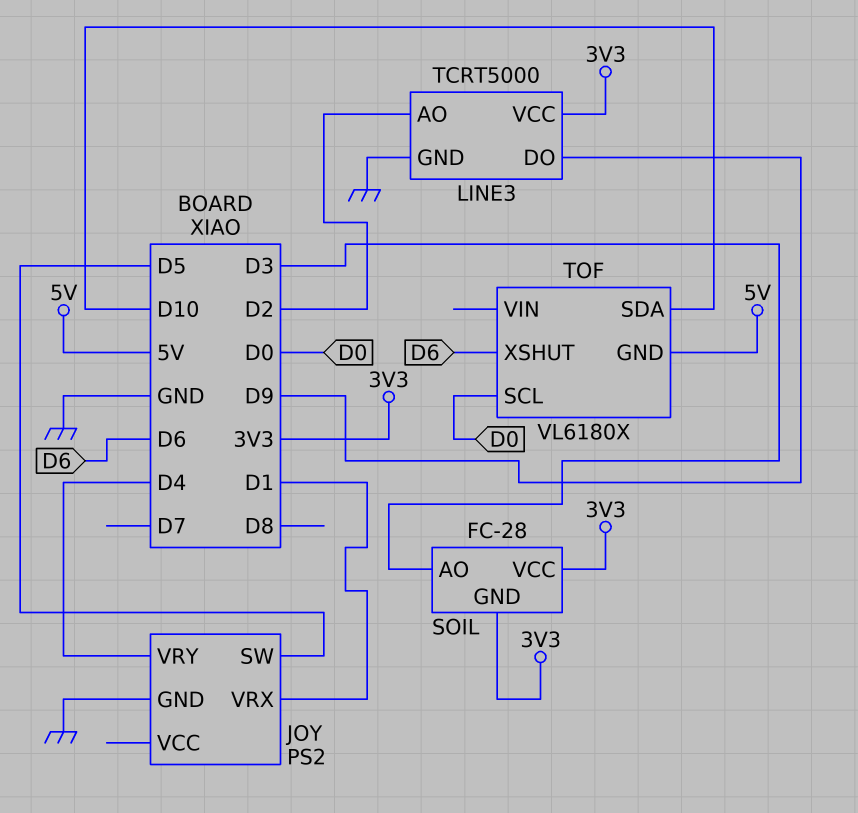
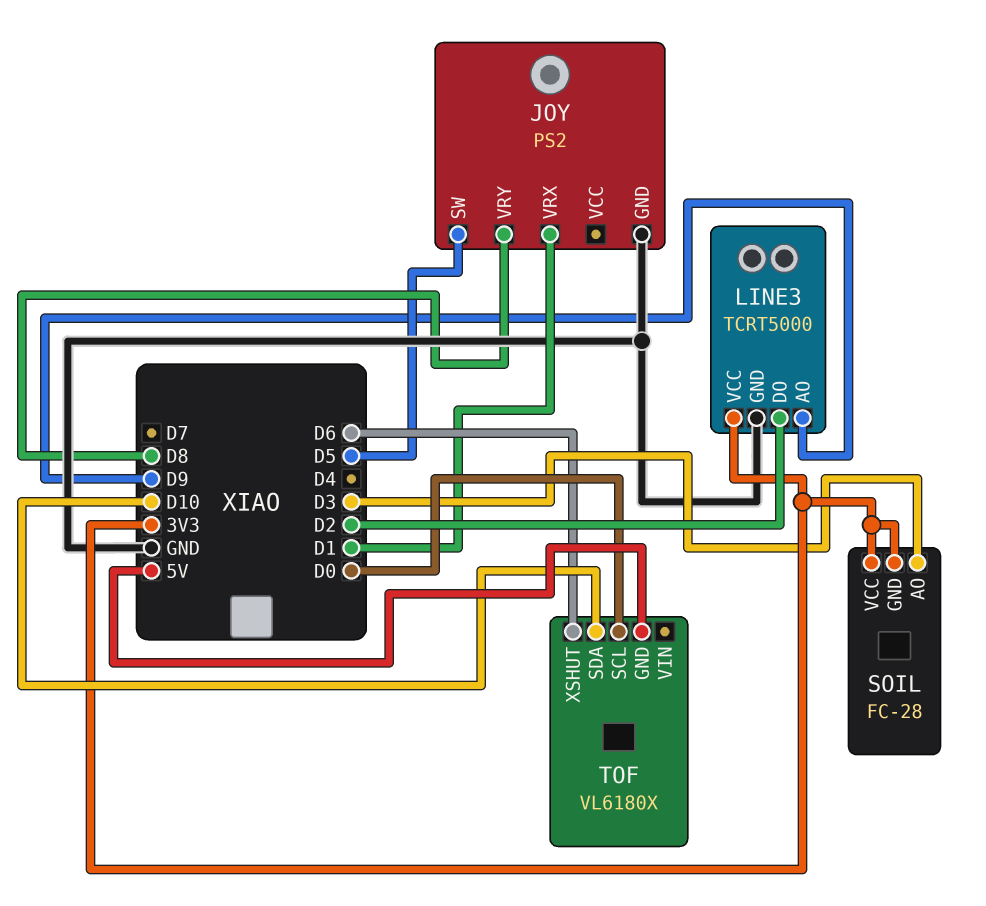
JOY pin VRY: D4 -> D8
LINE3 pin AO: D2 -> D9
LINE3 pin DO: D9 -> D2

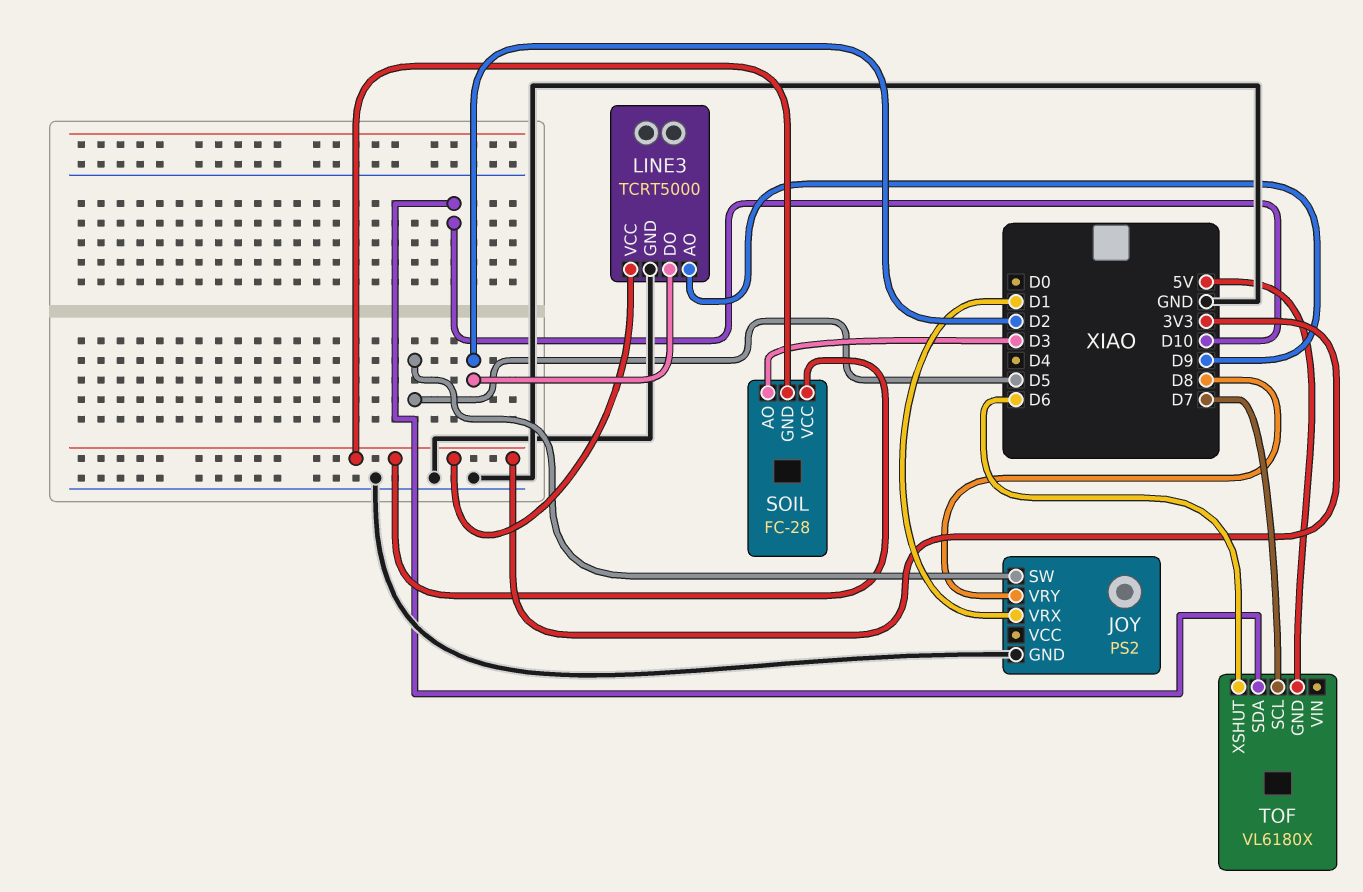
TOF pin SCL: D0 -> D7

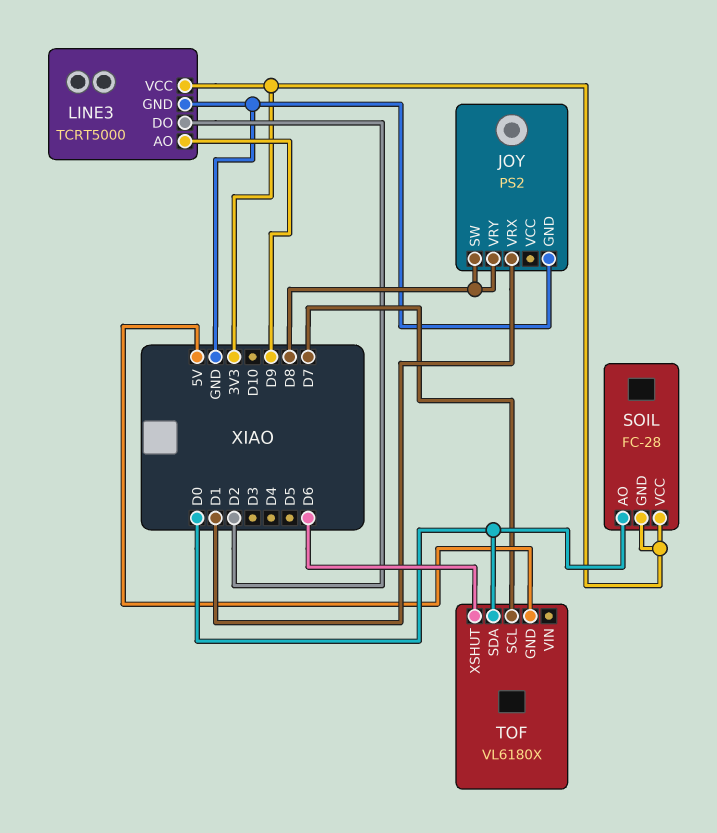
JOY pin SW: D5 -> D8
SOIL pin AO: D3 -> D0
TOF pin SDA: D10 -> D0

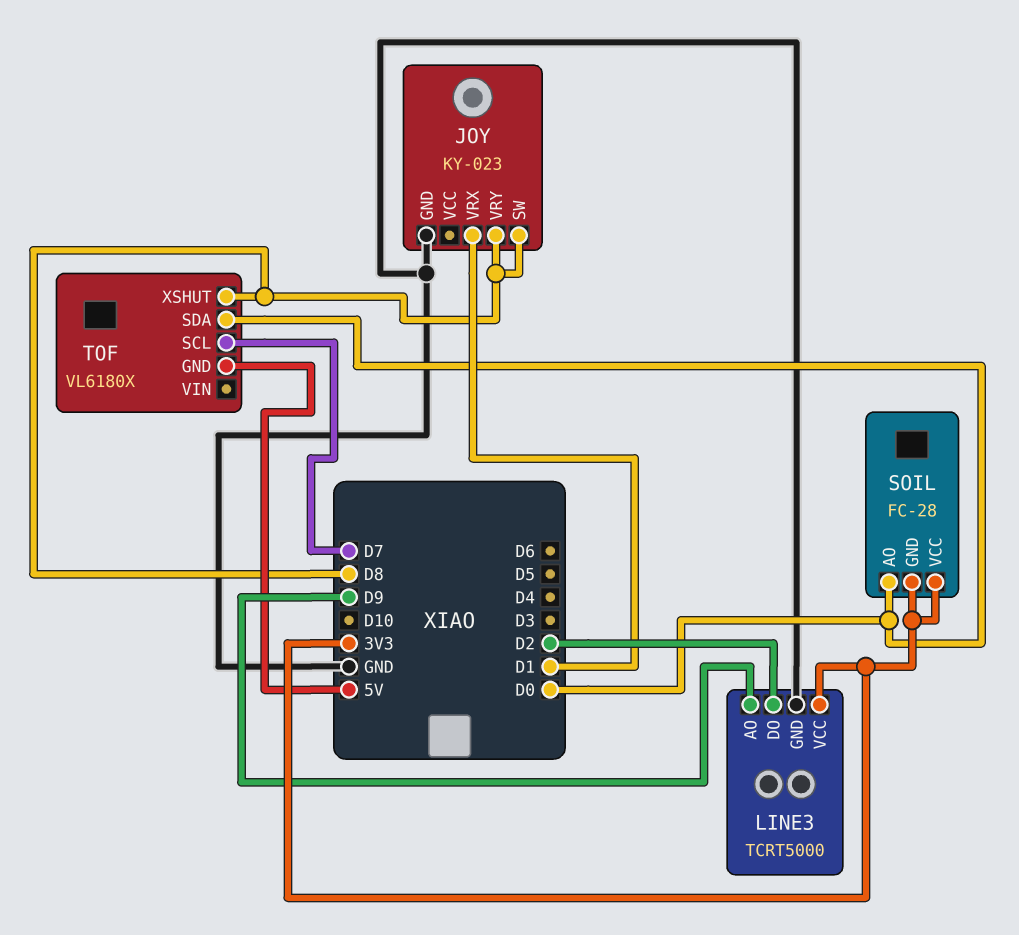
JOY: PS2 -> KY-023
TOF pin XSHUT: D6 -> D8

